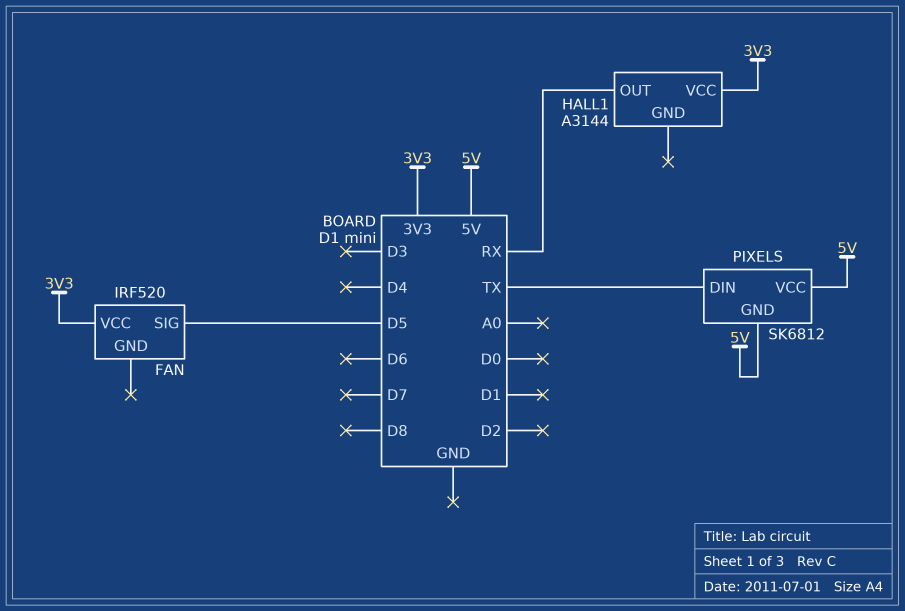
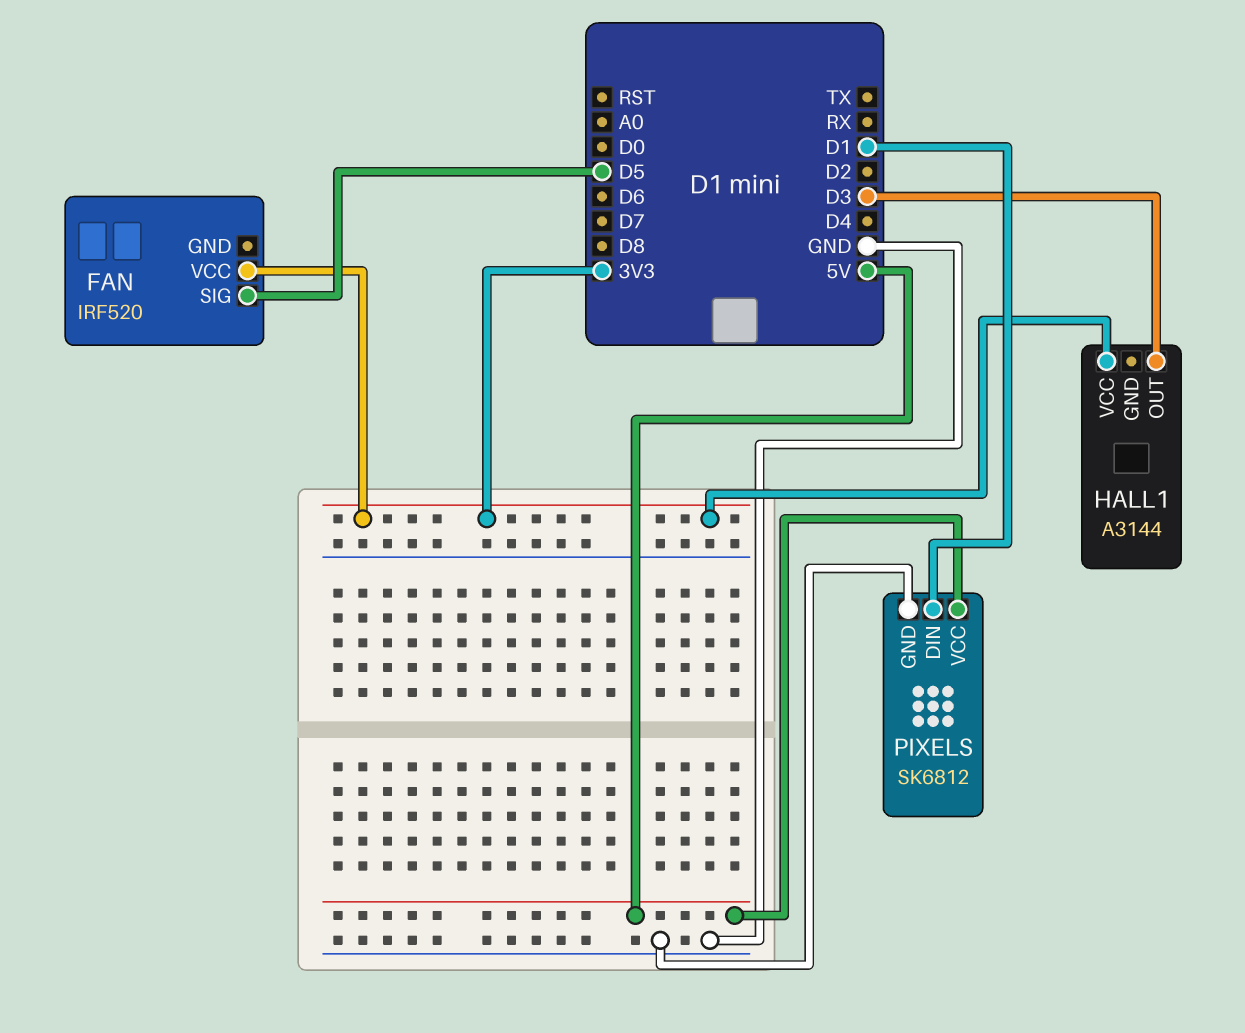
HALL1 pin OUT: RX -> D3
PIXELS pin DIN: TX -> D1
PIXELS pin GND: 5V -> GND

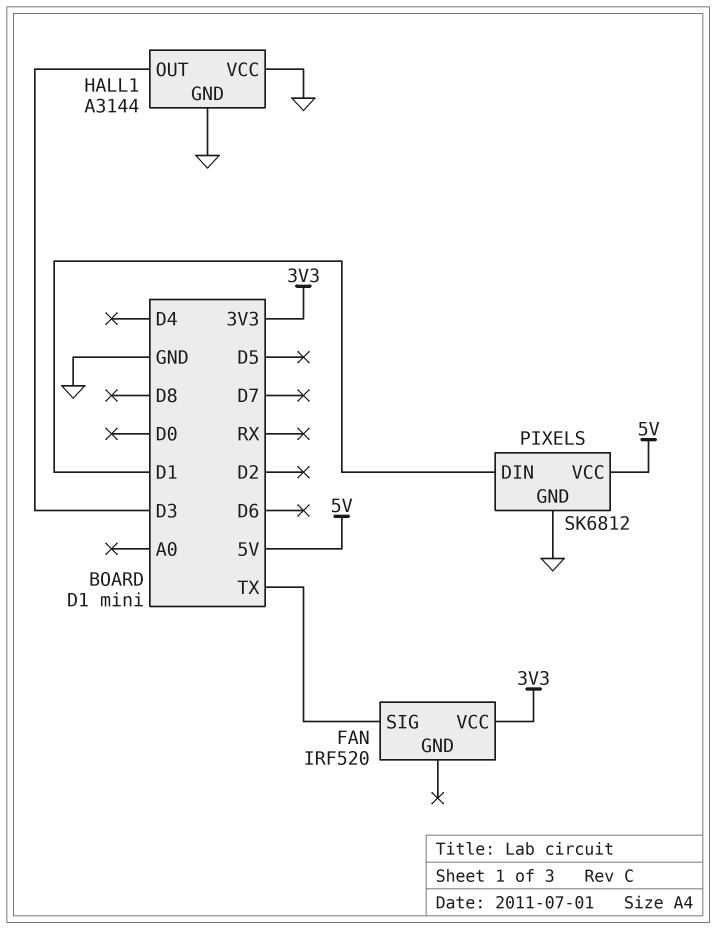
FAN pin SIG: D5 -> TX
HALL1 pin GND: none -> GND
HALL1 pin VCC: 3V3 -> GND

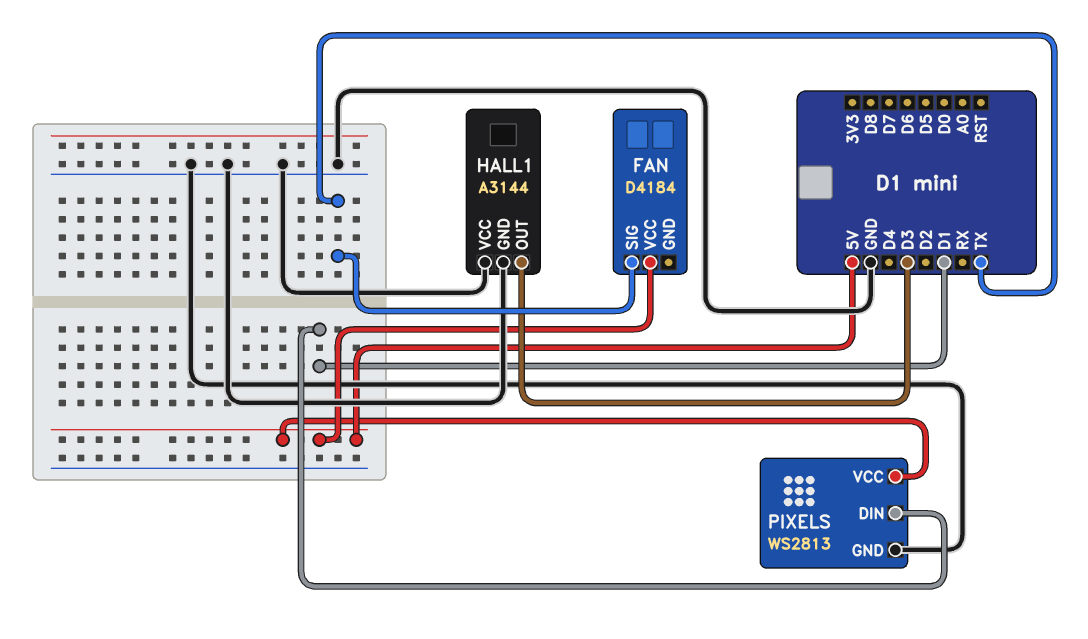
FAN: IRF520 -> D4184
FAN pin VCC: 3V3 -> 5V
PIXELS: SK6812 -> WS2813

